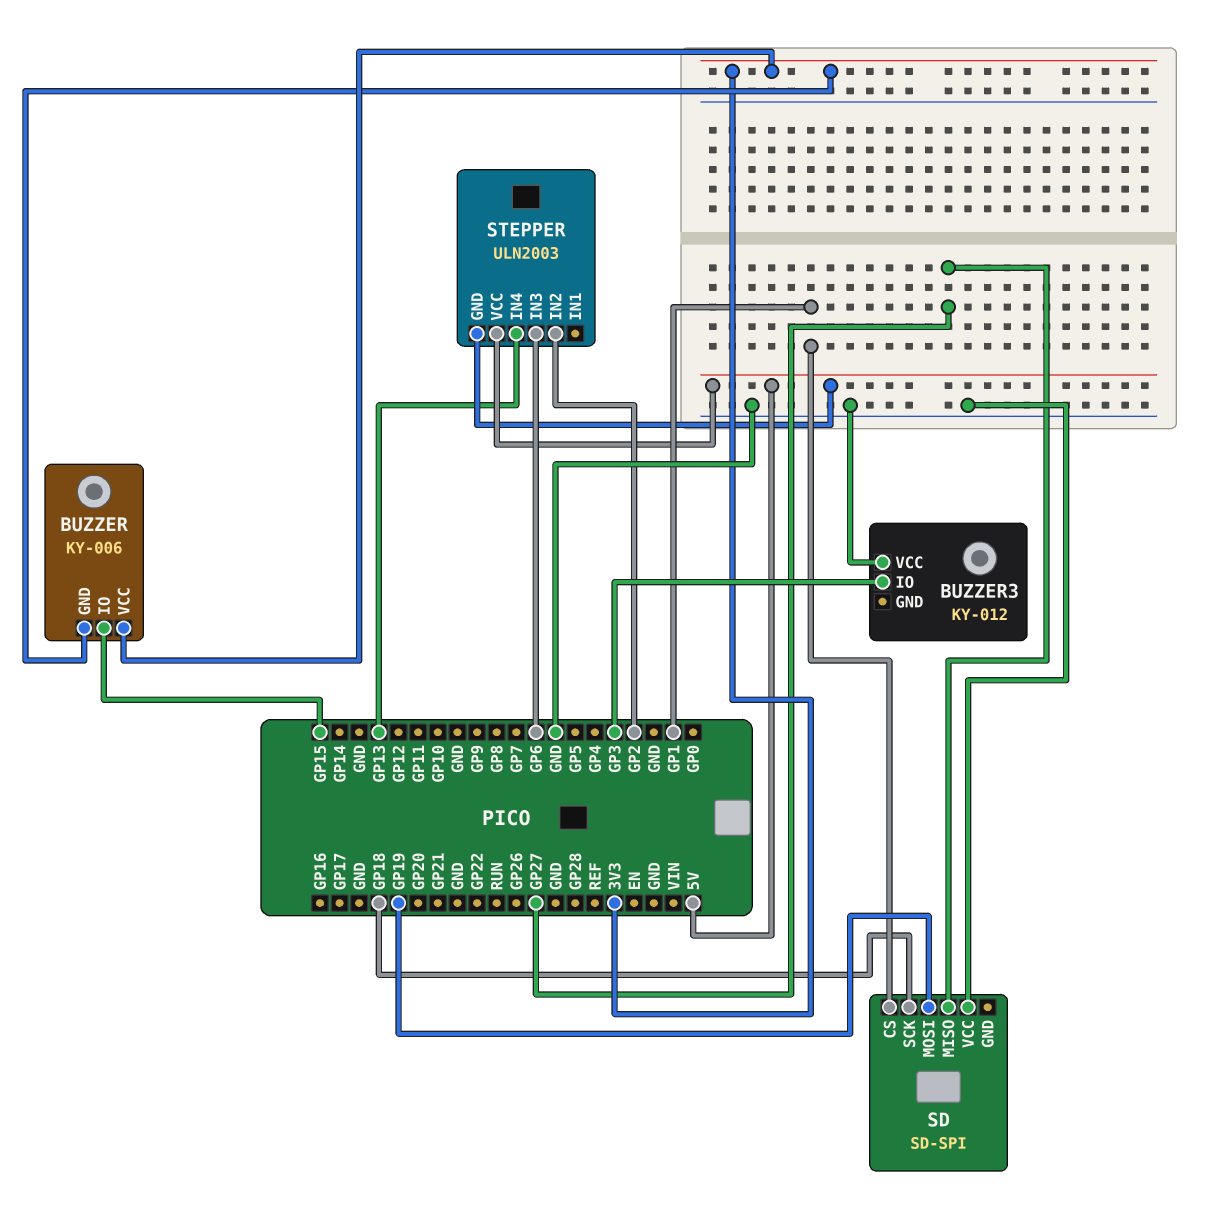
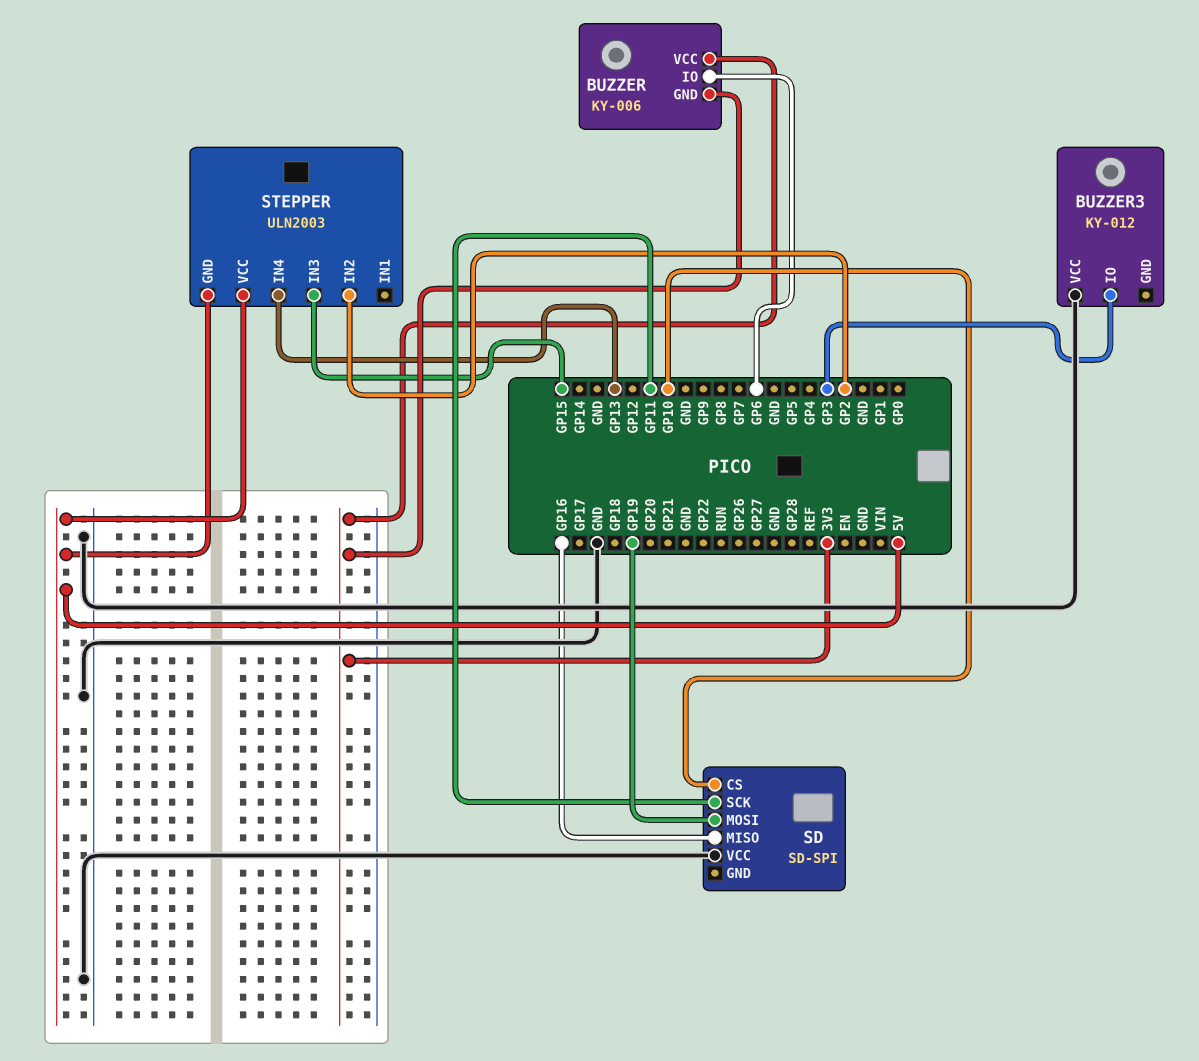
BUZZER pin IO: GP15 -> GP6
SD pin CS: GP1 -> GP10
SD pin MISO: GP27 -> GP16
SD pin SCK: GP18 -> GP11
STEPPER pin IN3: GP6 -> GP15

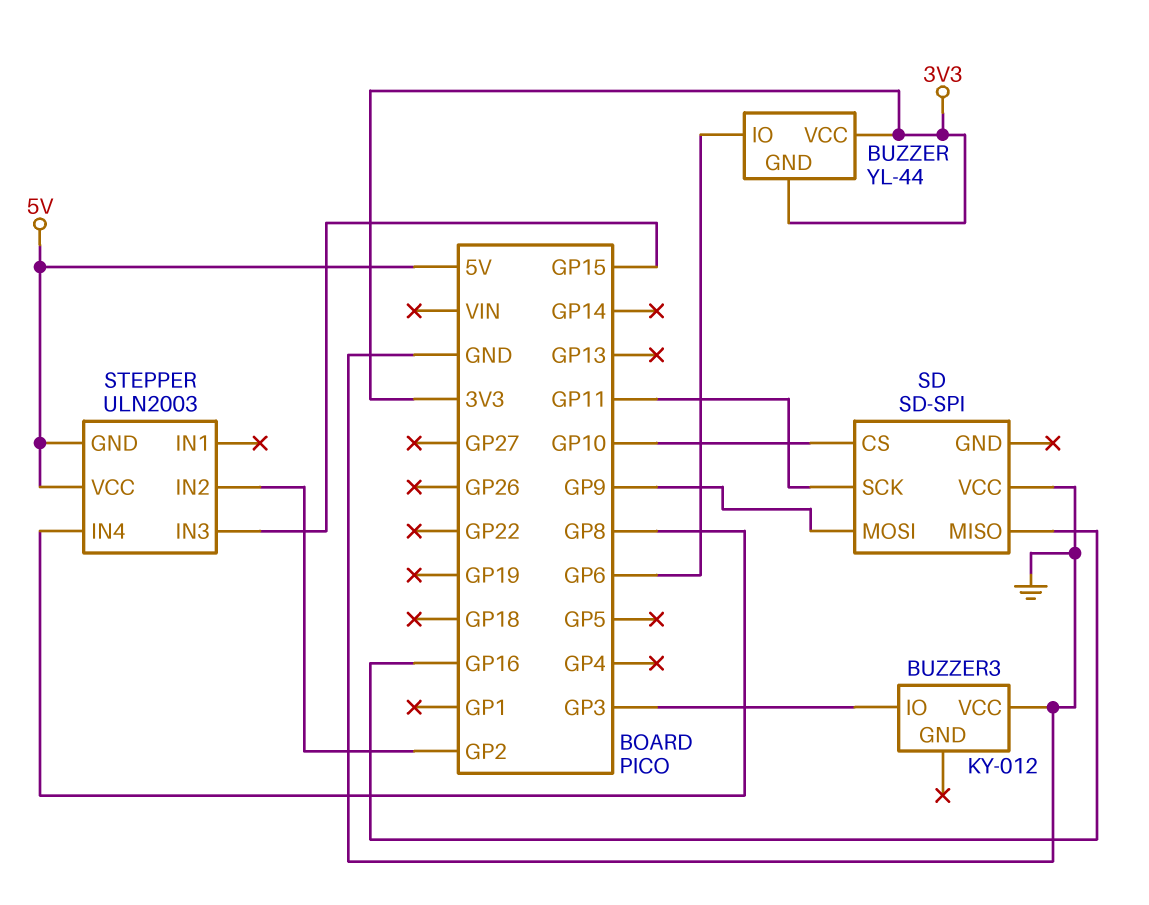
BUZZER: KY-006 -> YL-44
SD pin MOSI: GP19 -> GP9
STEPPER pin IN4: GP13 -> GP8

